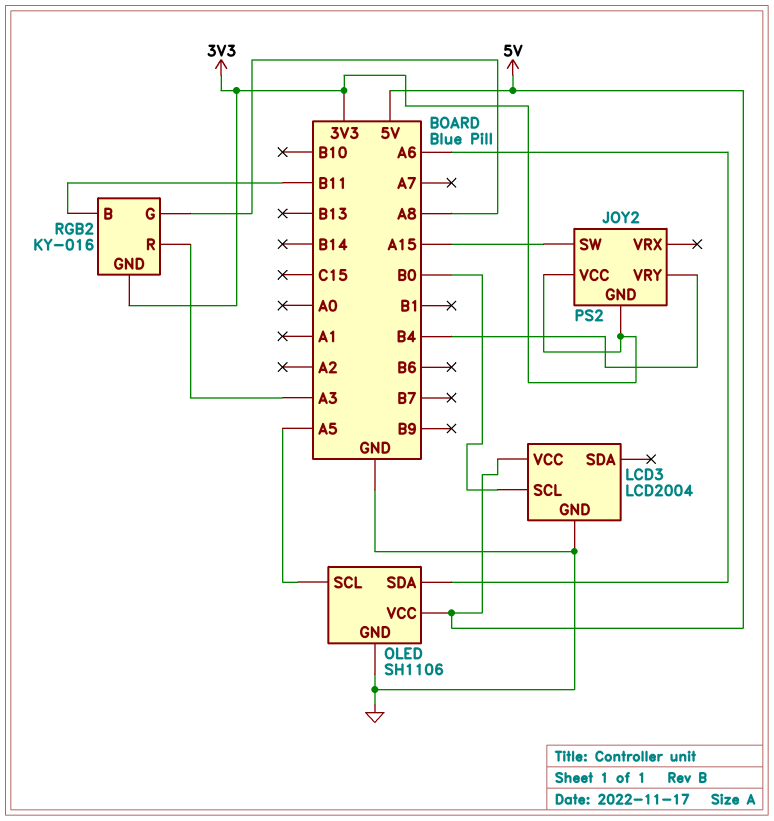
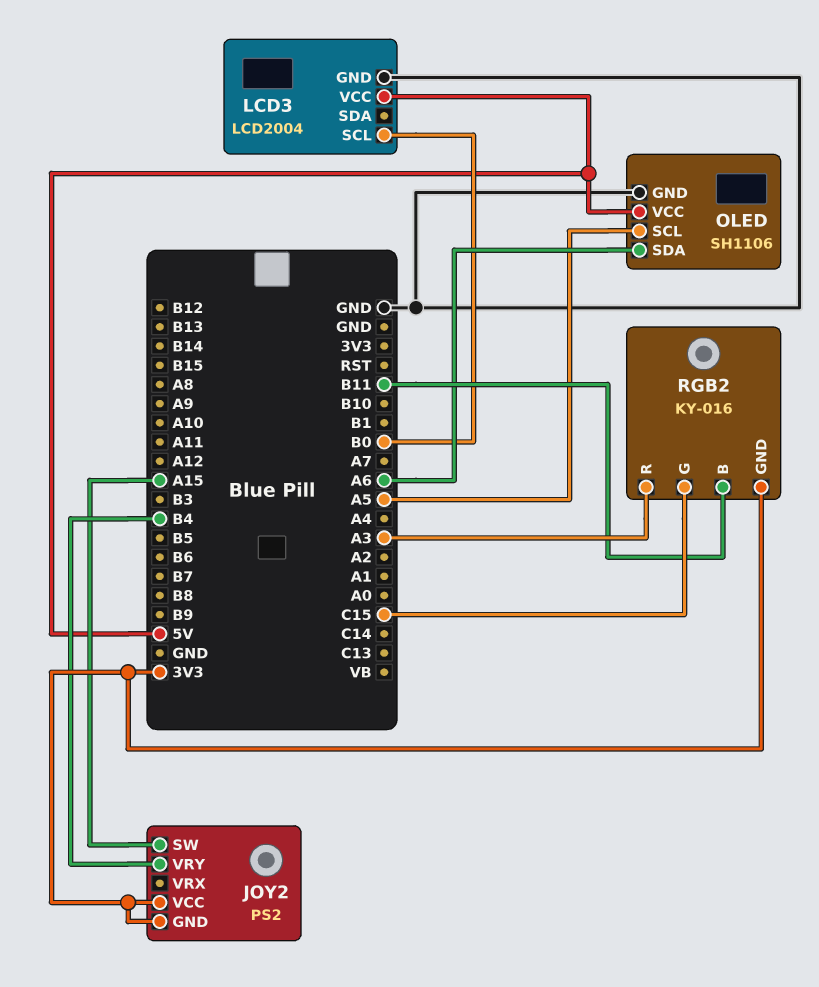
RGB2 pin G: A8 -> C15

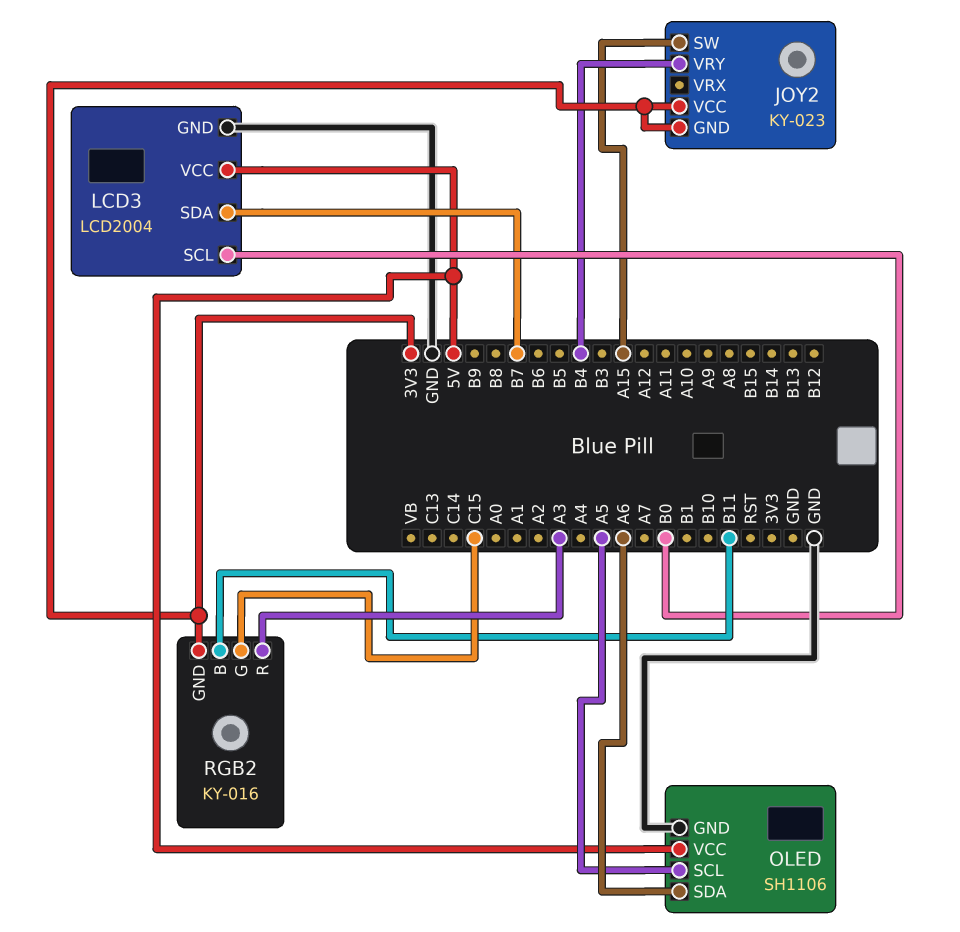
JOY2: PS2 -> KY-023
LCD3 pin SDA: none -> B7

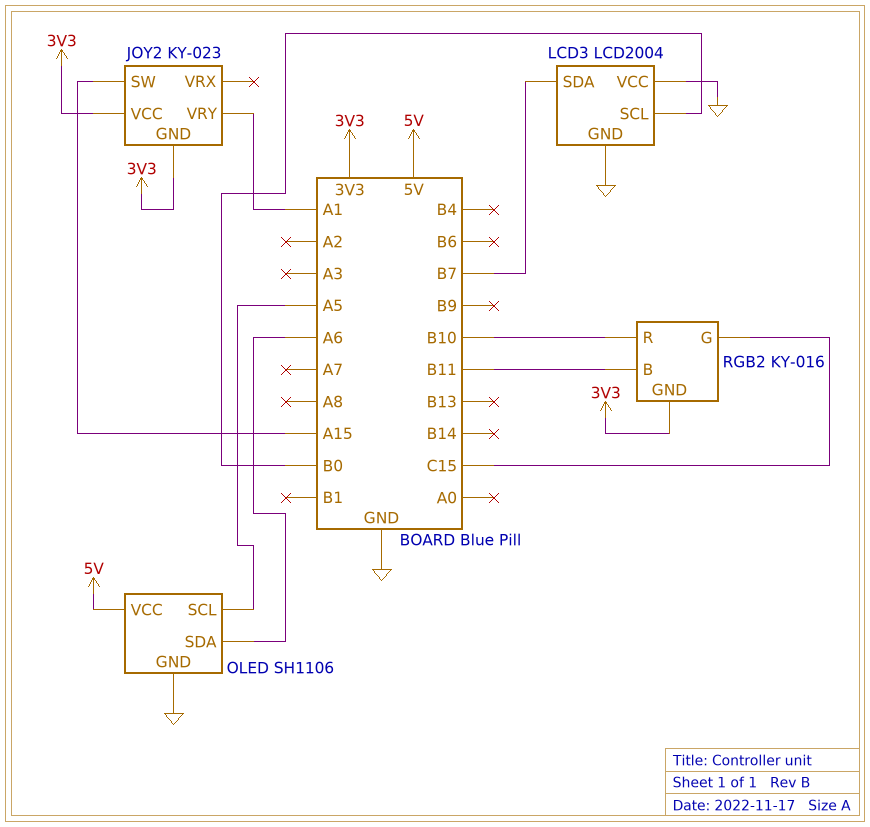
JOY2 pin VRY: B4 -> A1
LCD3 pin VCC: 5V -> GND
RGB2 pin R: A3 -> B10

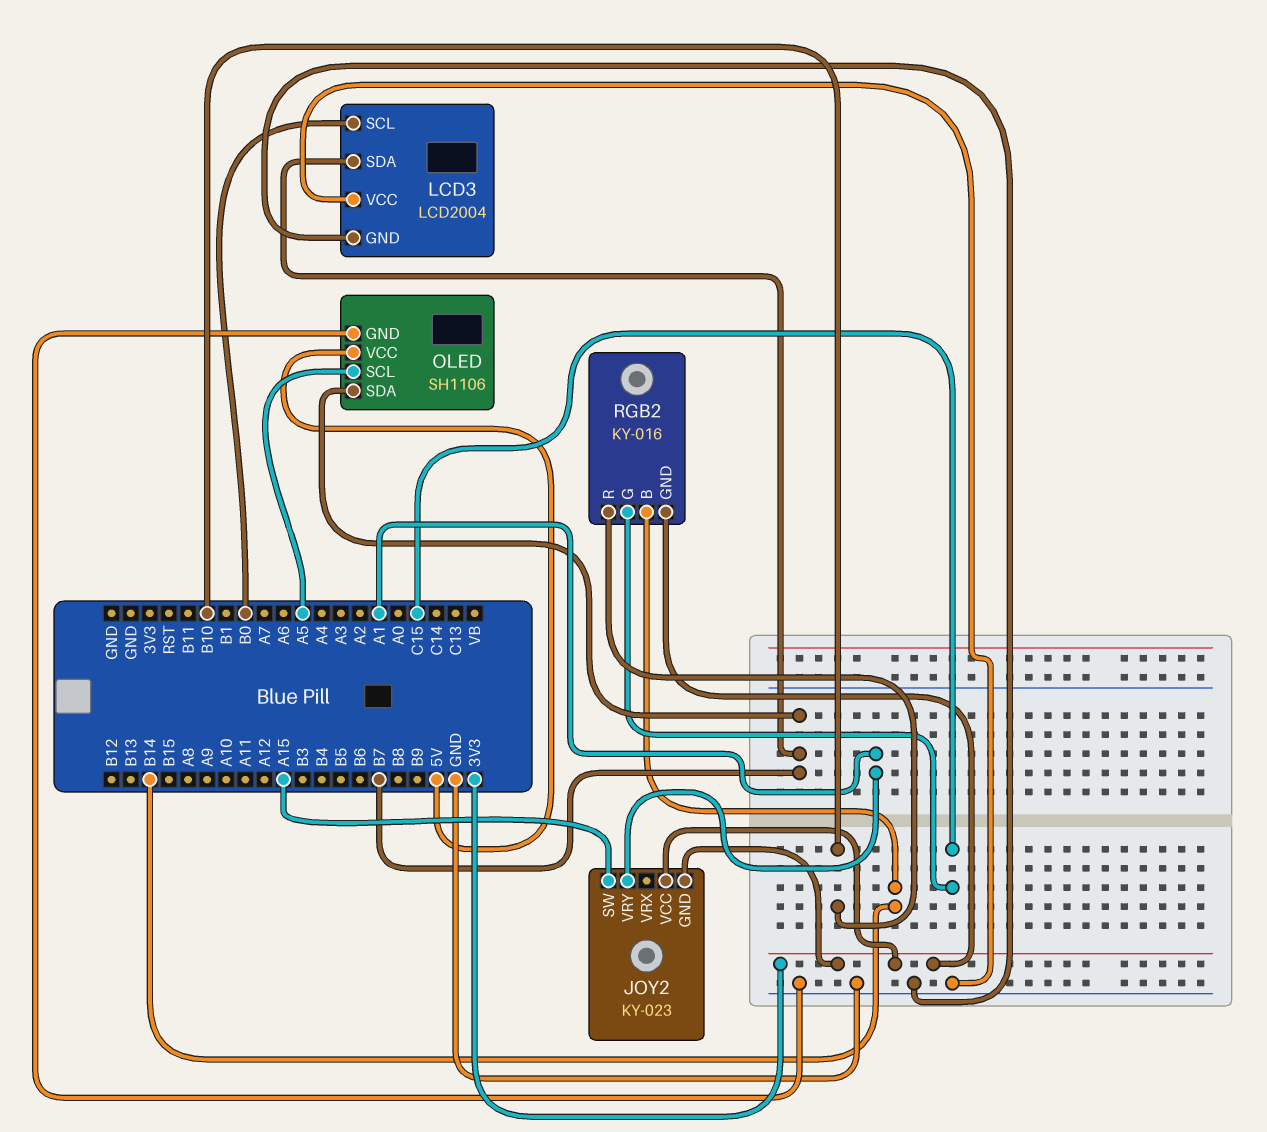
OLED pin SDA: A6 -> B7
RGB2 pin B: B11 -> B14

